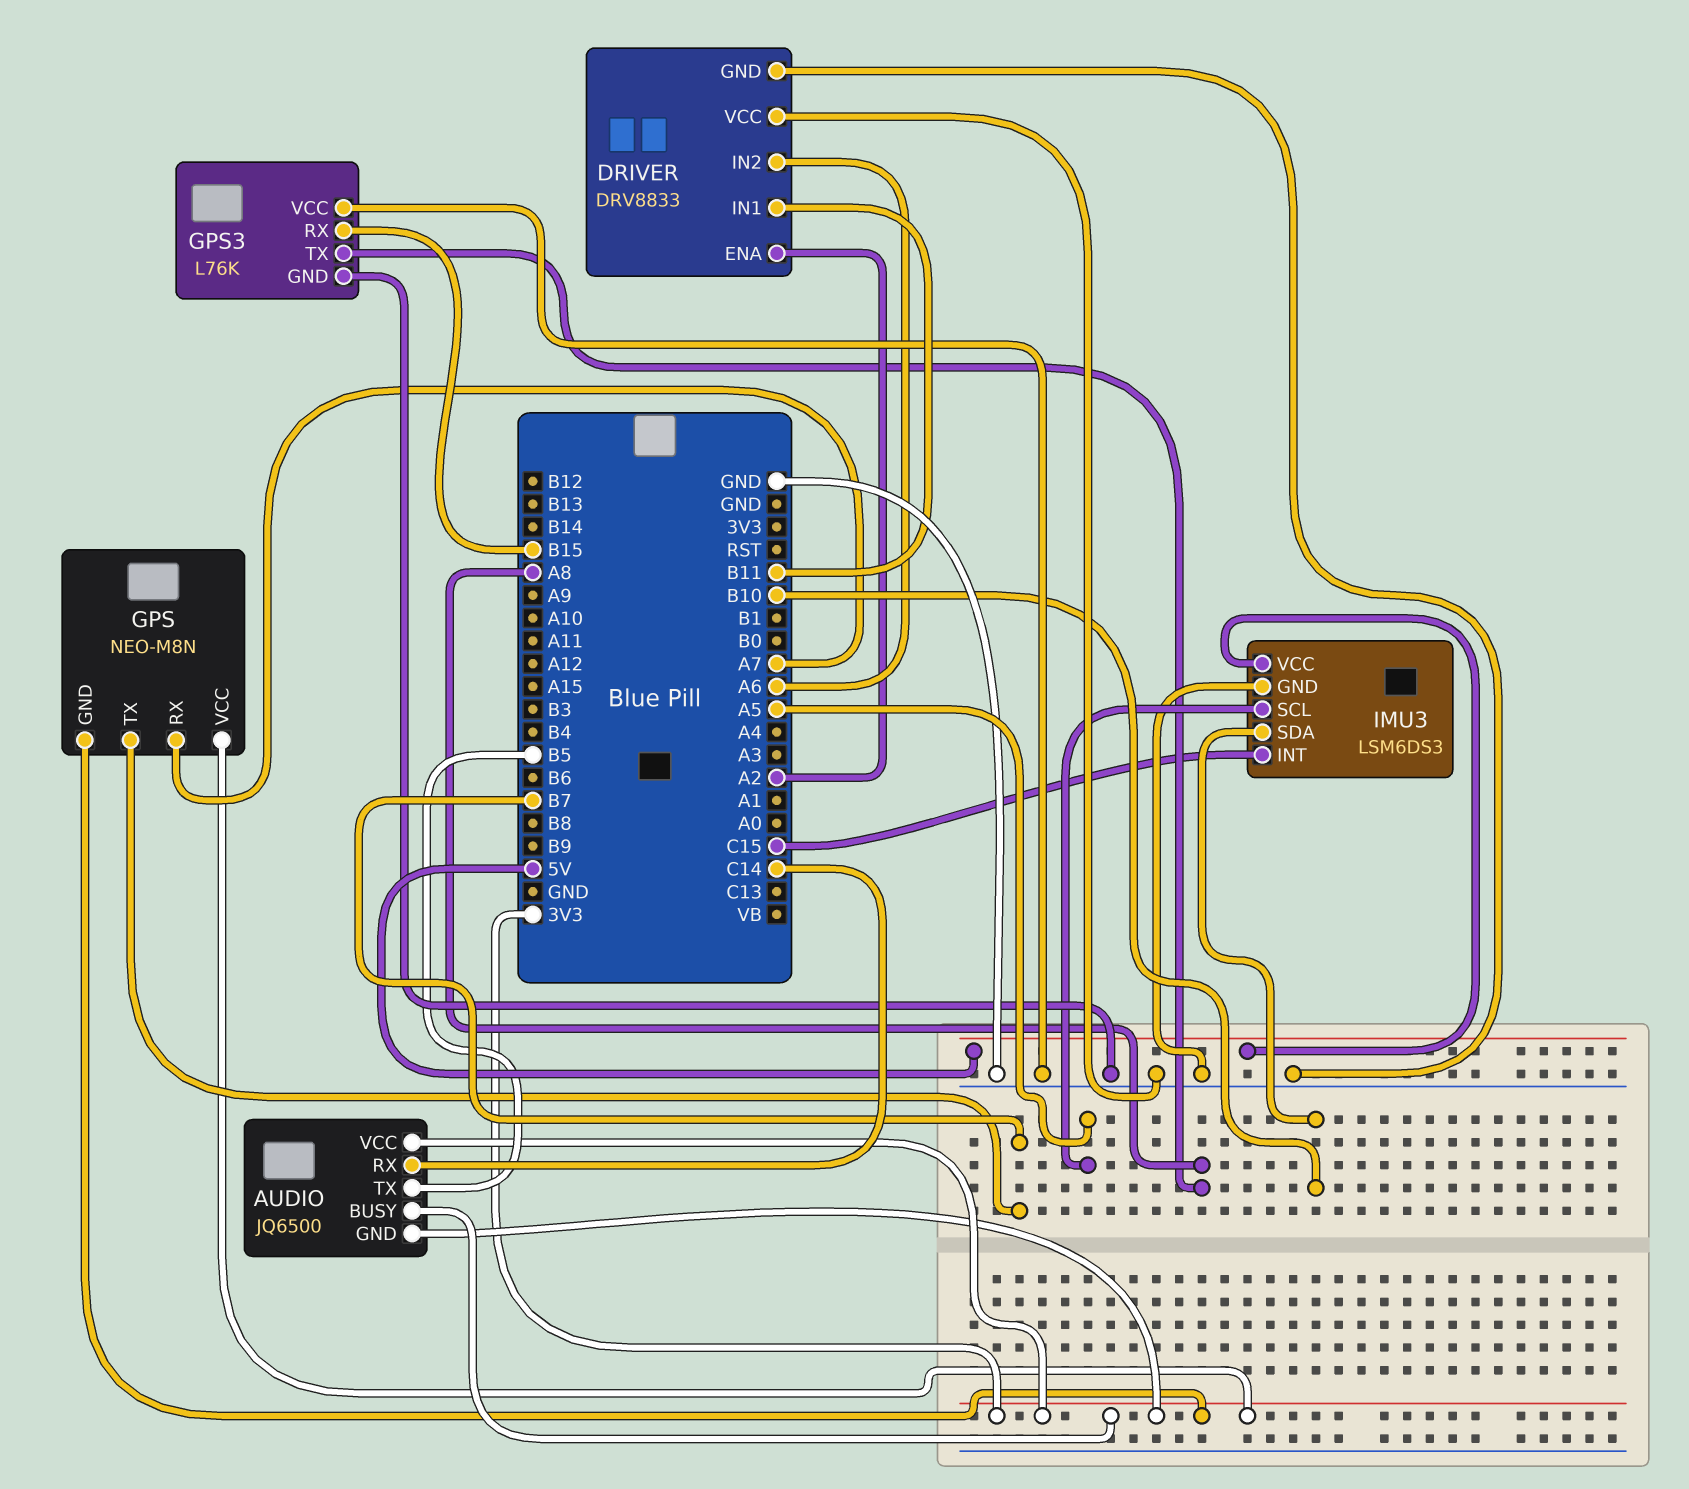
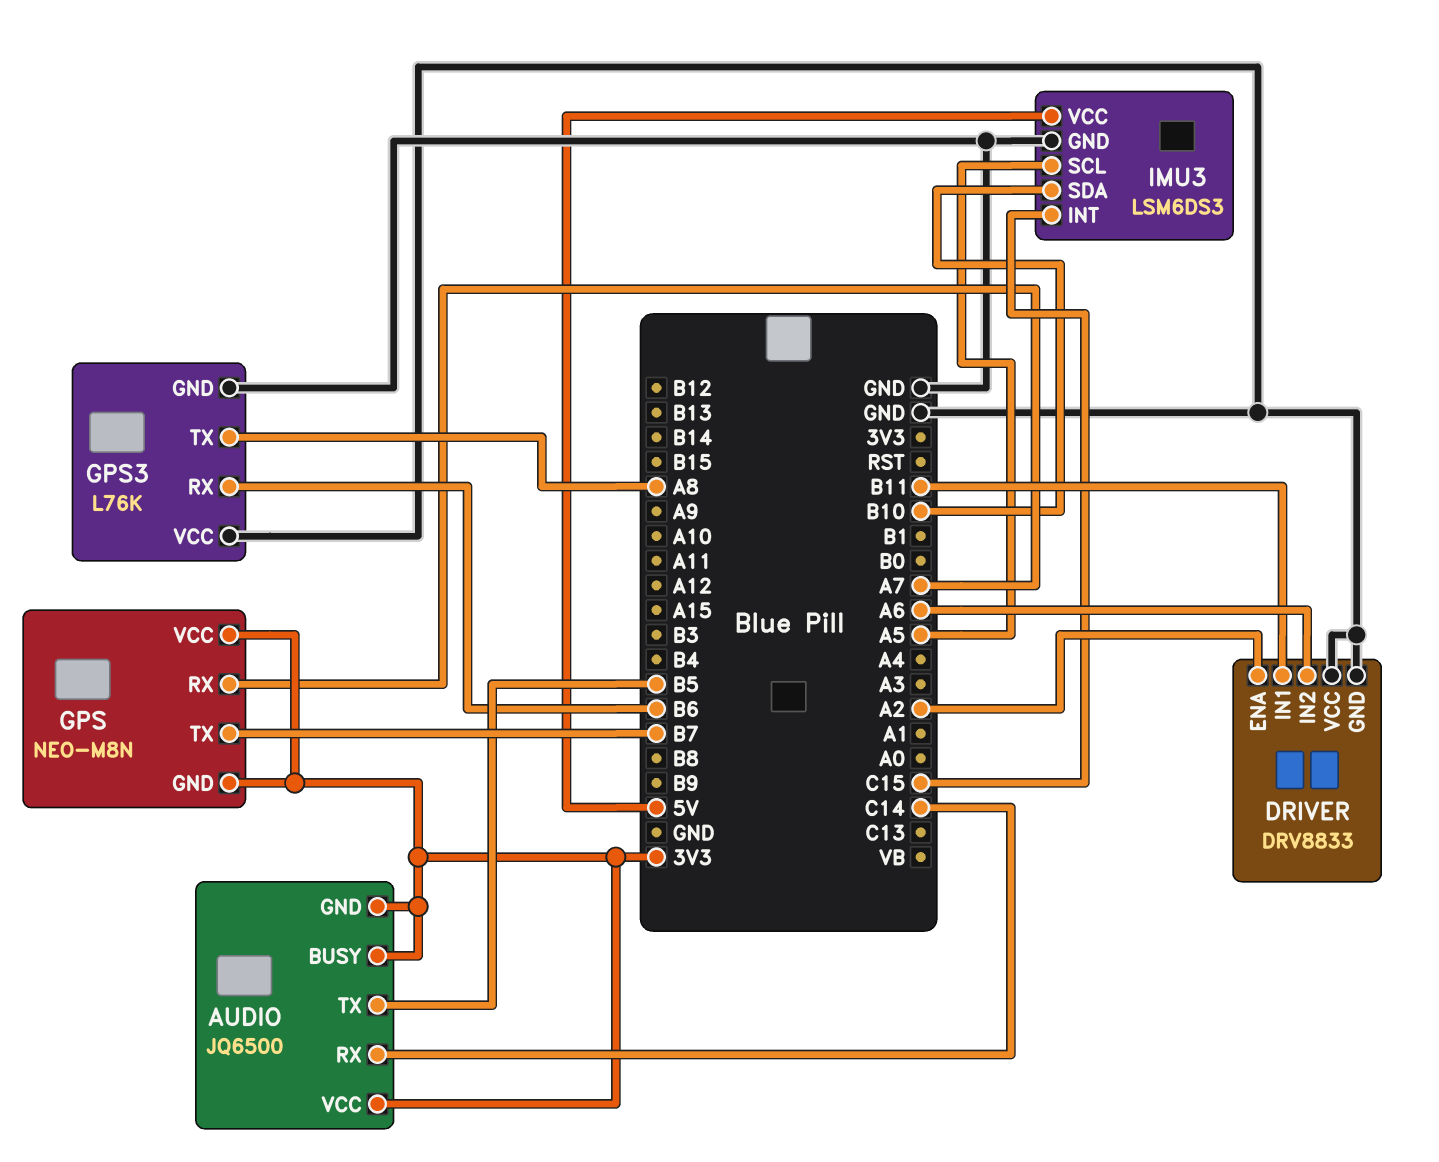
GPS3 pin RX: B15 -> B6

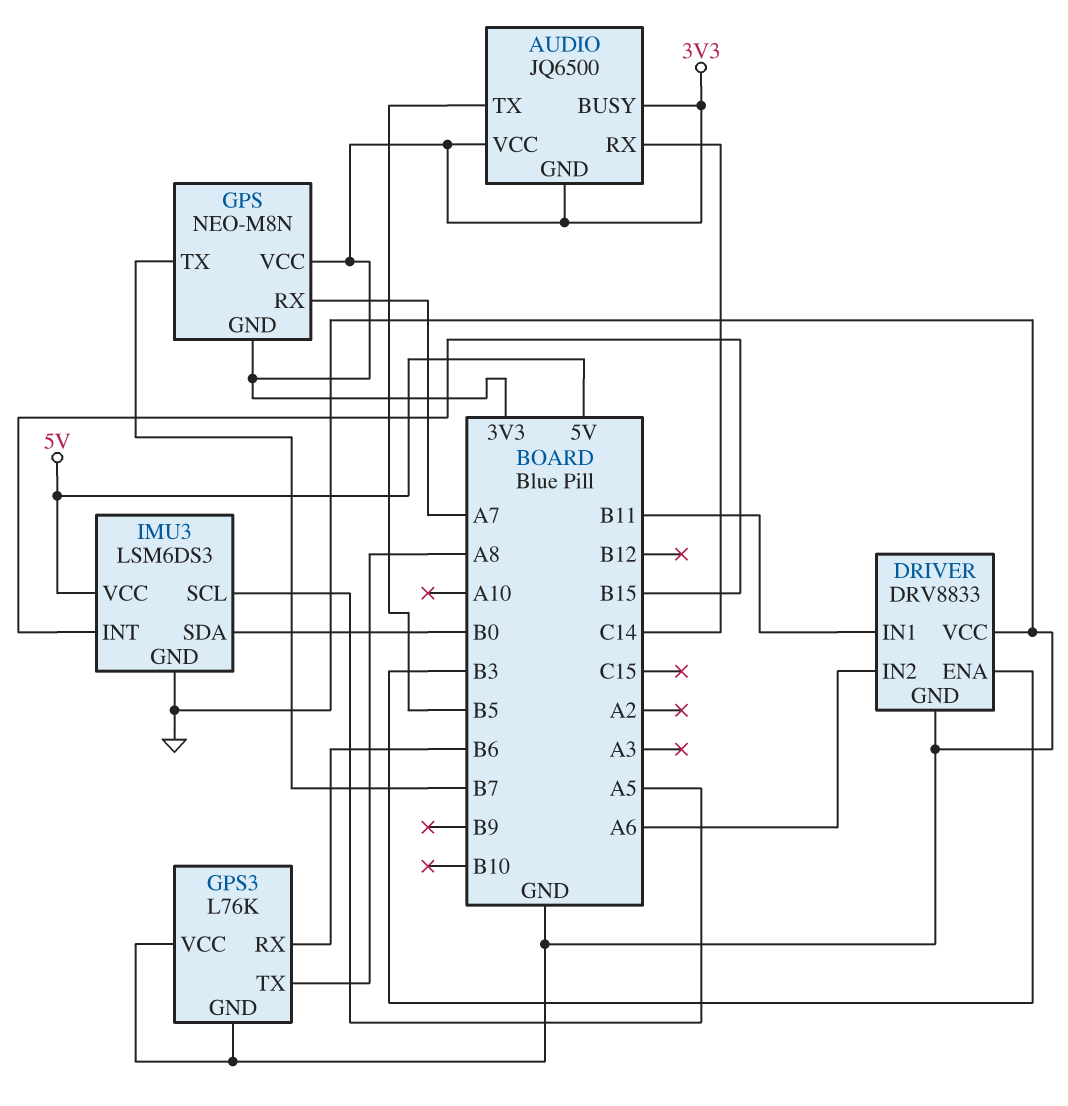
DRIVER pin ENA: A2 -> B3
IMU3 pin INT: C15 -> B15
IMU3 pin SDA: B10 -> B0

